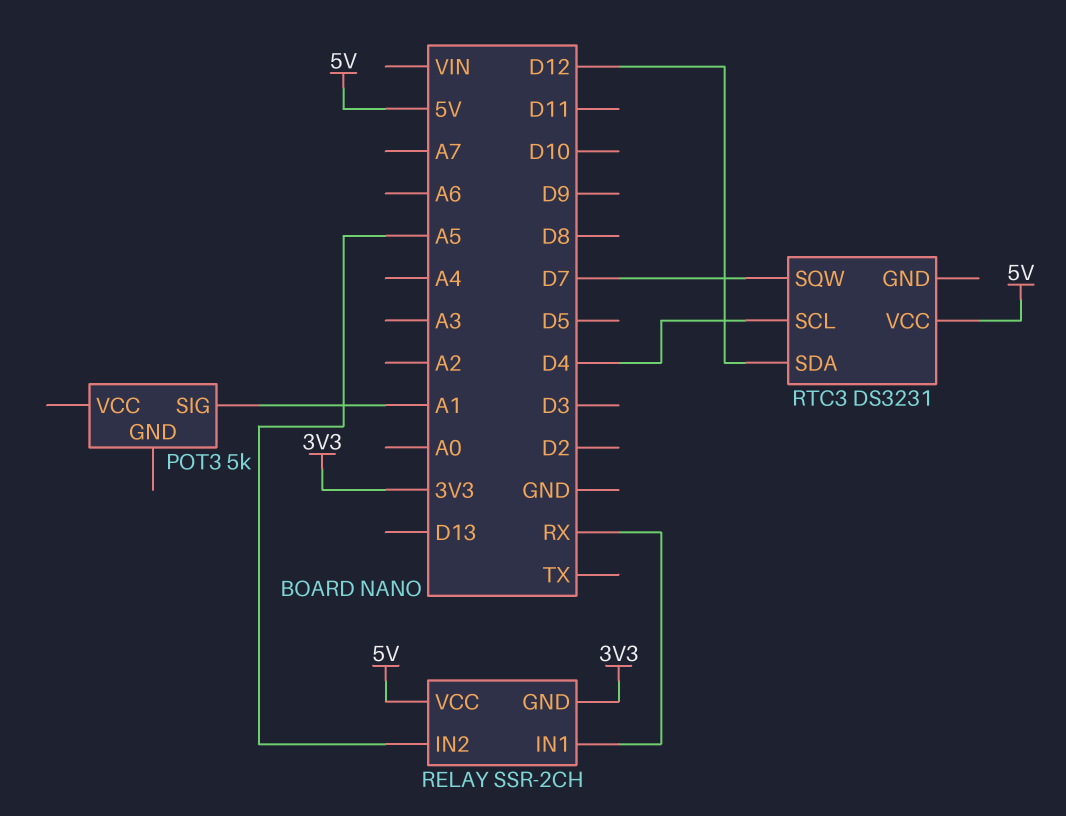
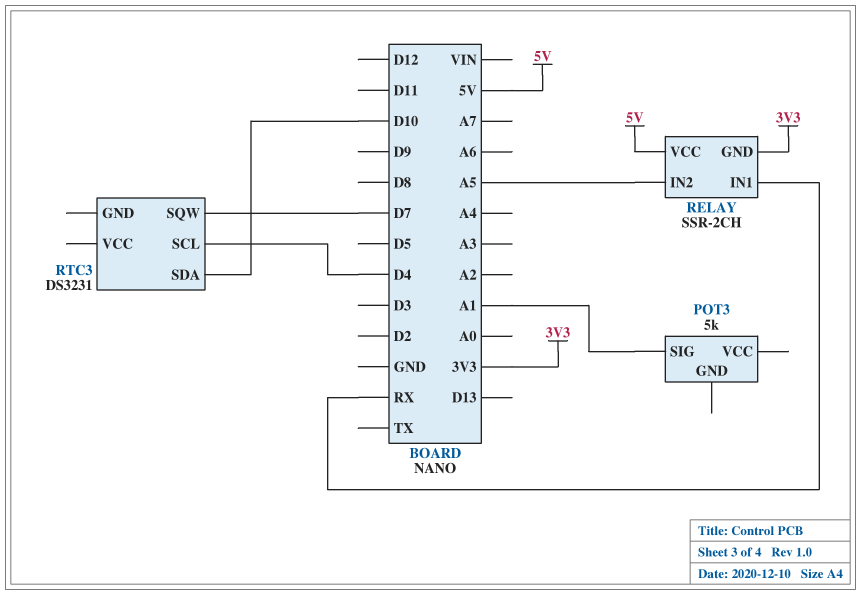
RTC3 pin SDA: D12 -> D10
RTC3 pin VCC: 5V -> none

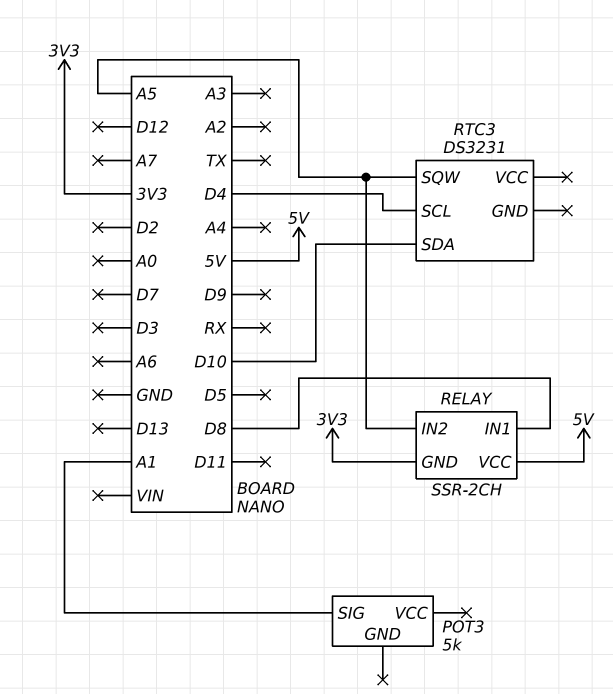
RELAY pin IN1: RX -> D8
RTC3 pin SQW: D7 -> A5

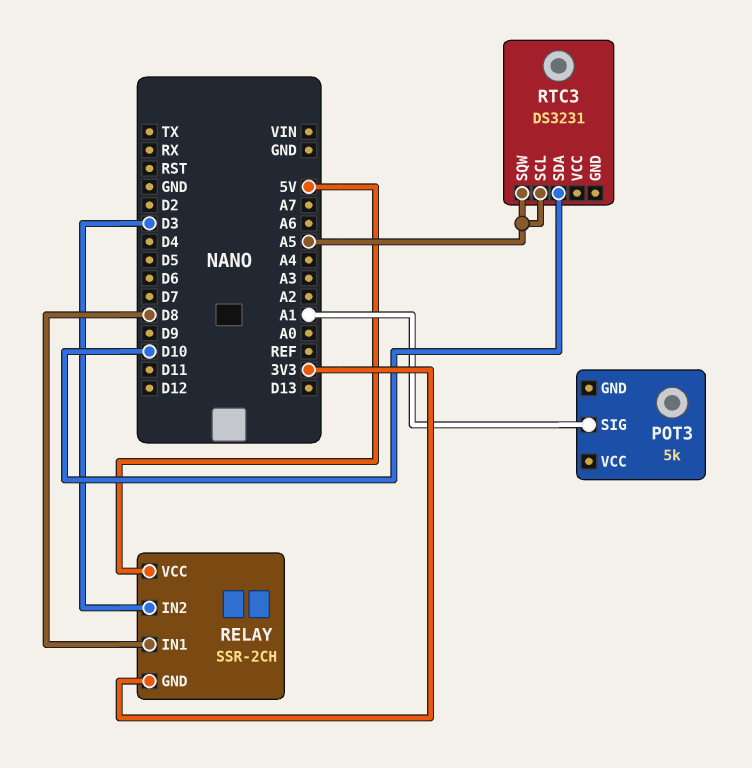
RELAY pin IN2: A5 -> D3
RTC3 pin SCL: D4 -> A5

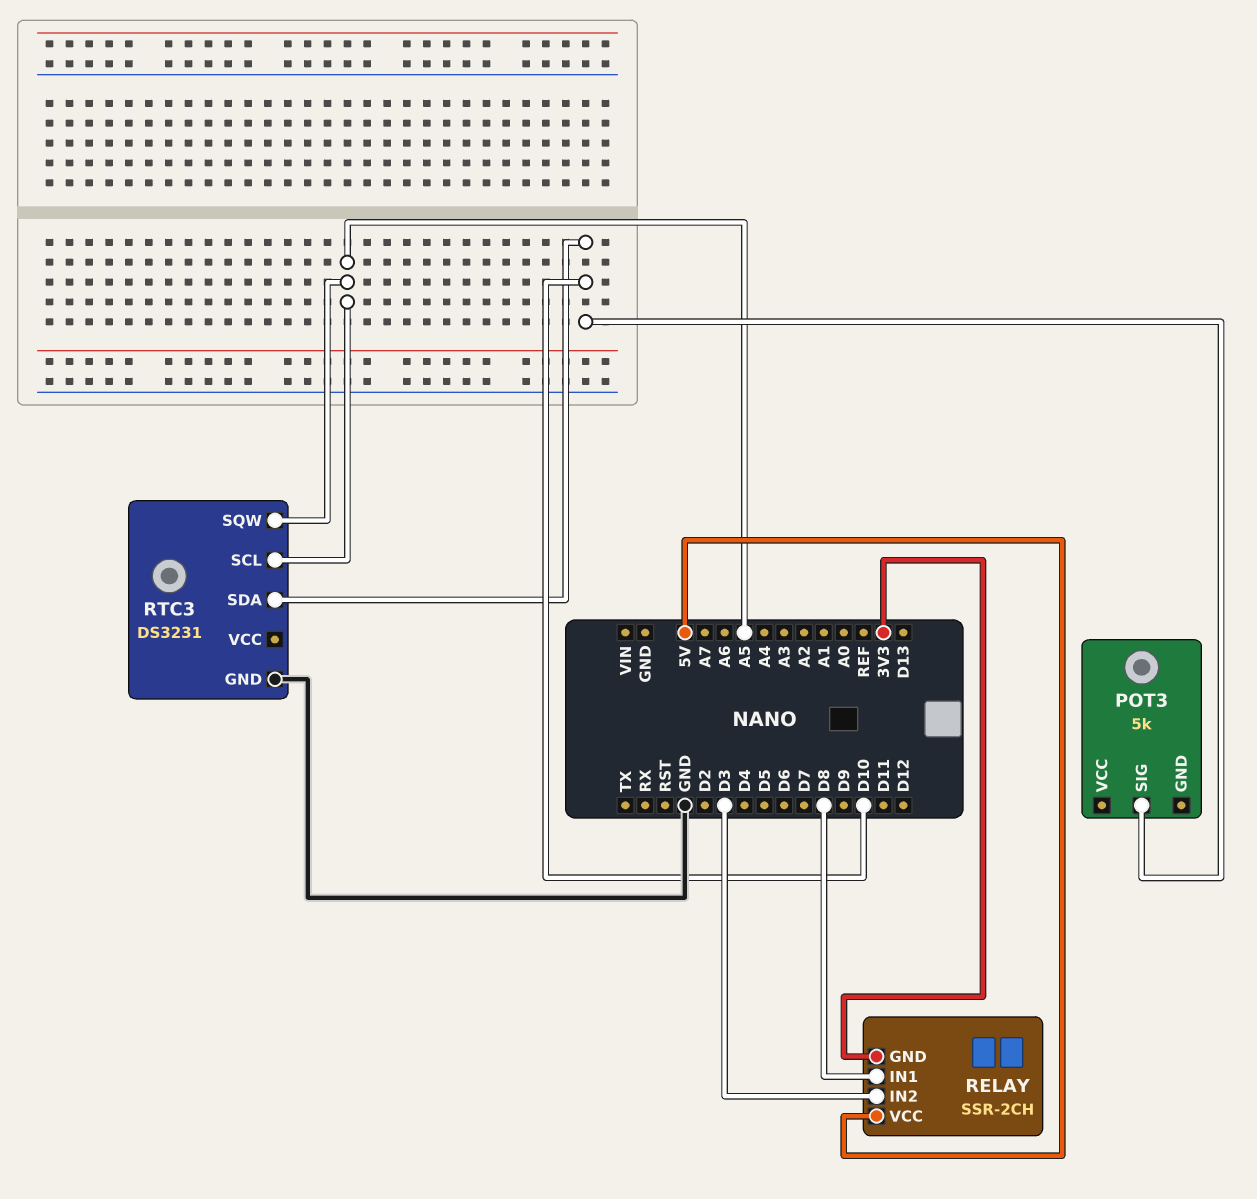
POT3 pin SIG: A1 -> D10
RTC3 pin GND: none -> GND

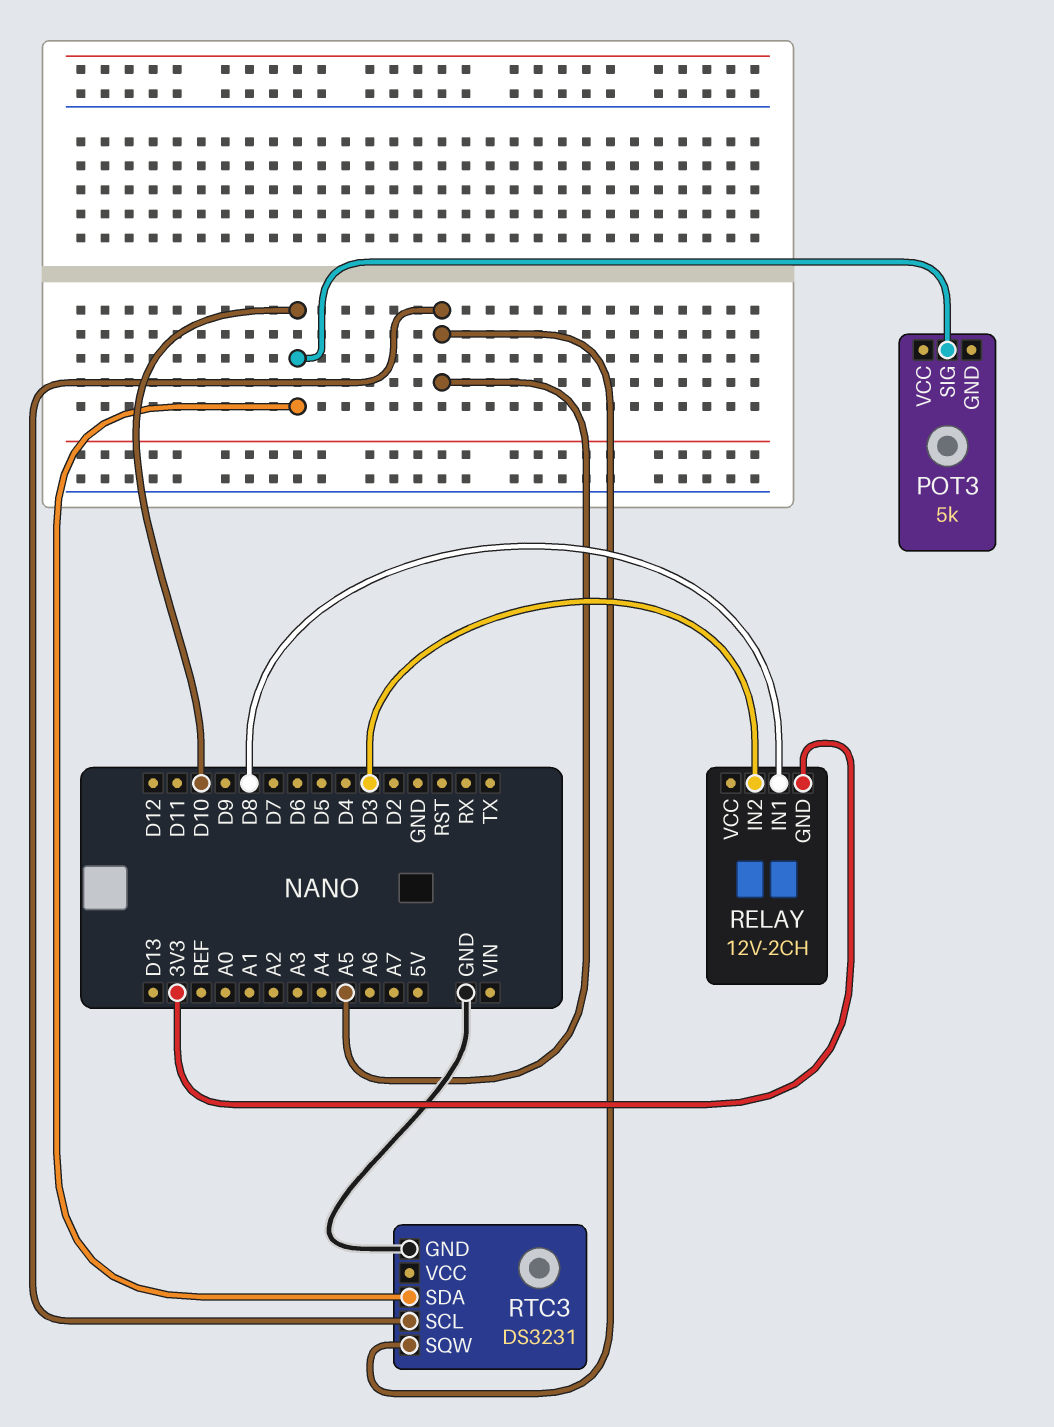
RELAY: SSR-2CH -> 12V-2CH
RELAY pin VCC: 5V -> none

